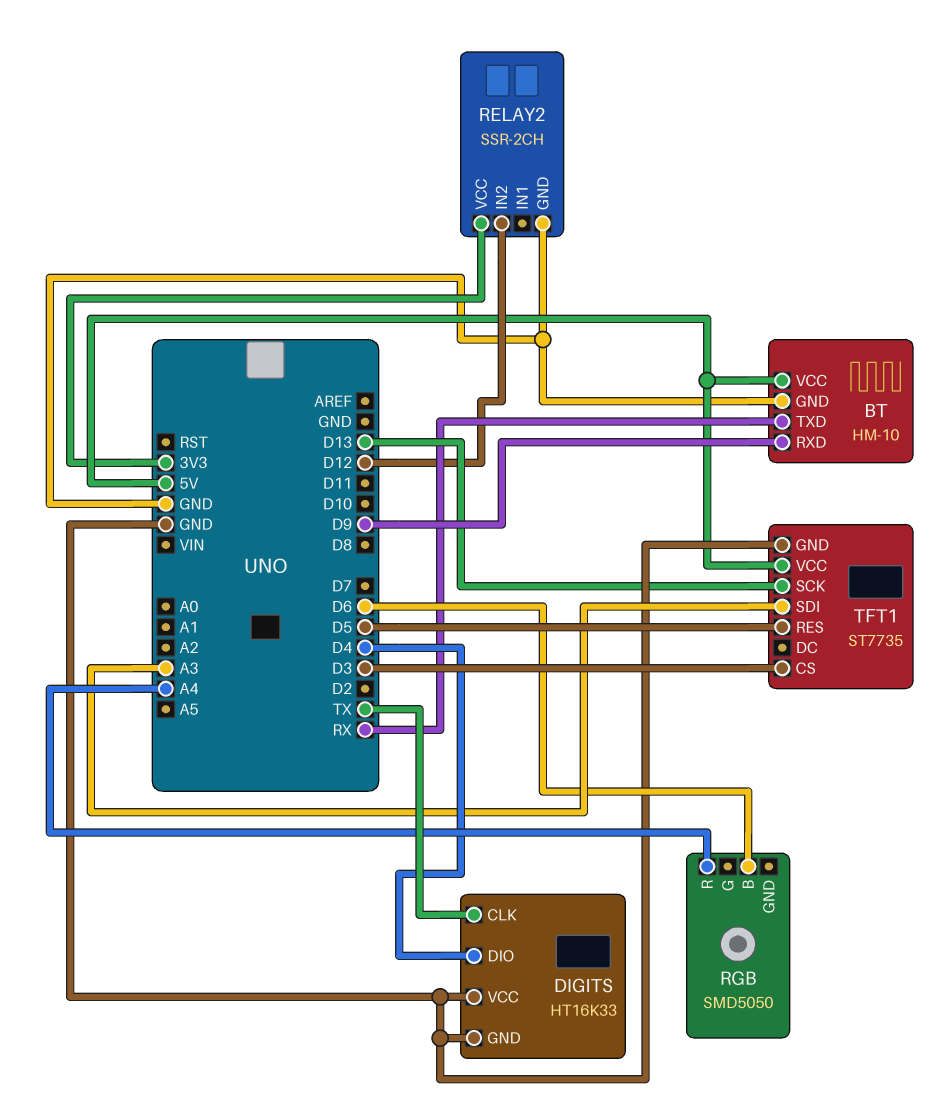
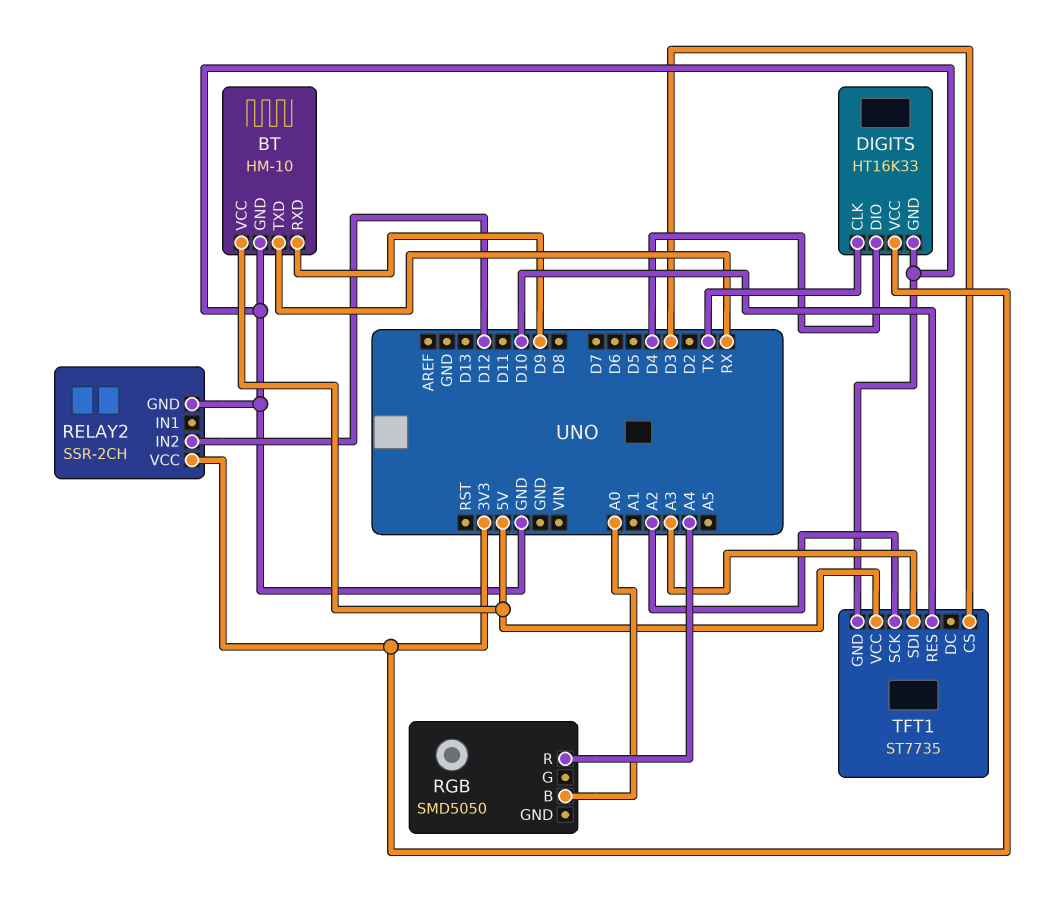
DIGITS pin VCC: GND -> 3V3
RGB pin B: D6 -> A0
TFT1 pin RES: D5 -> D10
TFT1 pin SCK: D13 -> A2

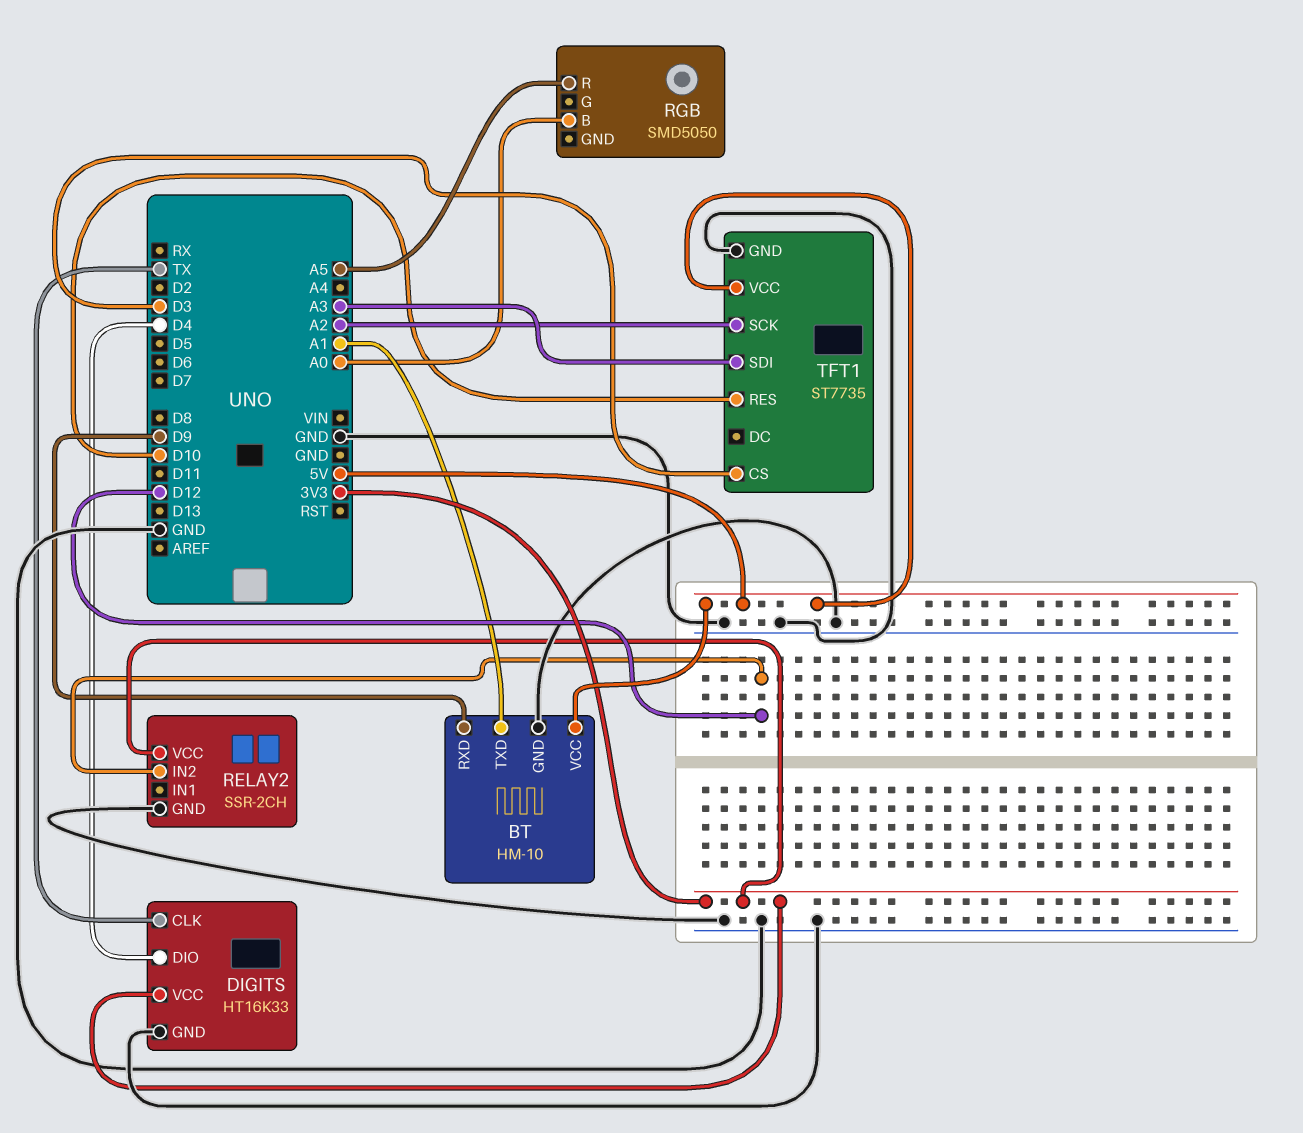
BT pin TXD: RX -> A1
RGB pin R: A4 -> A5

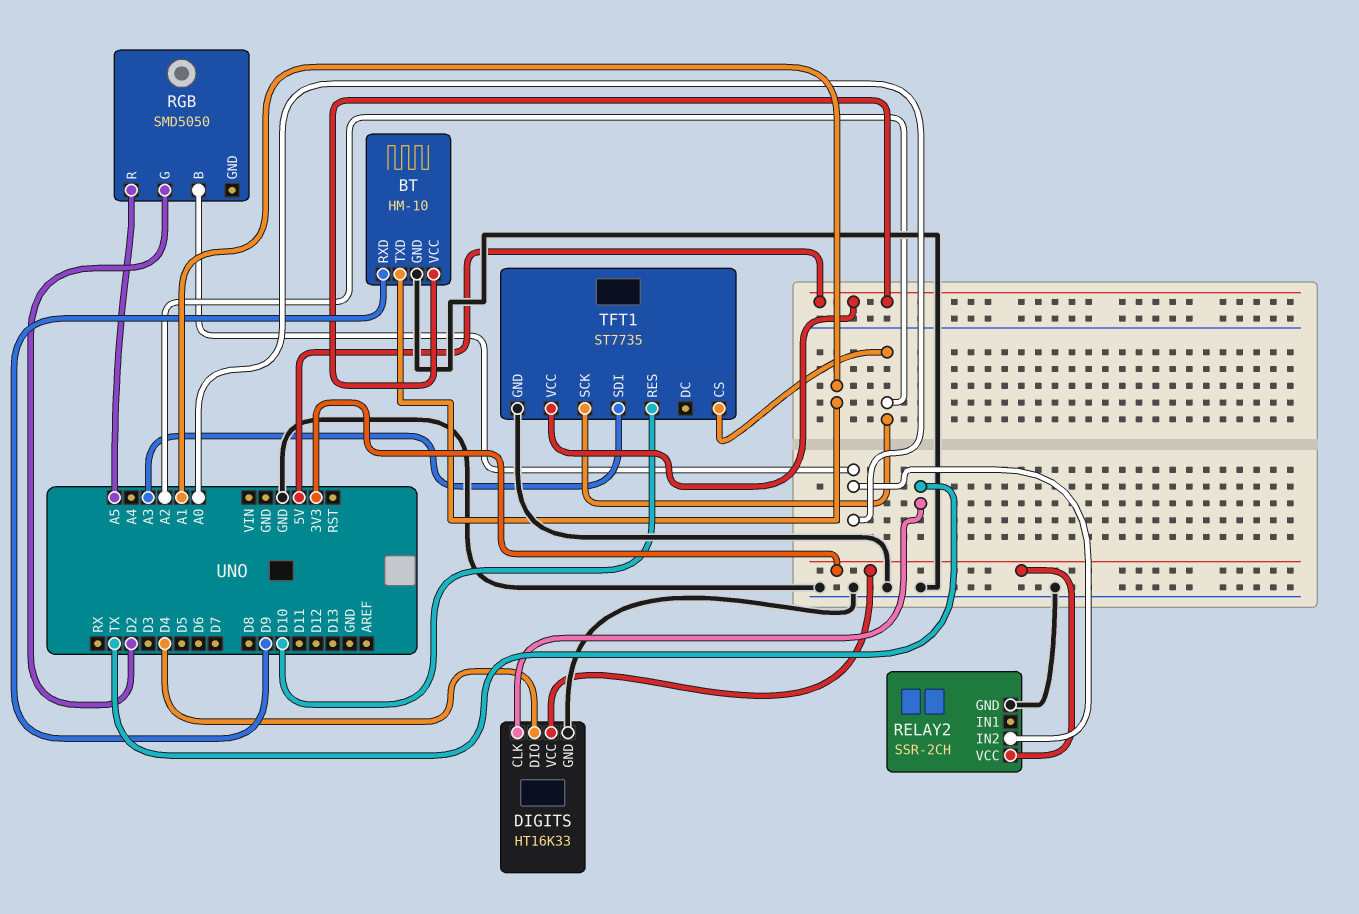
RELAY2 pin IN2: D12 -> A0
RGB pin G: none -> D2
TFT1 pin CS: D3 -> A2

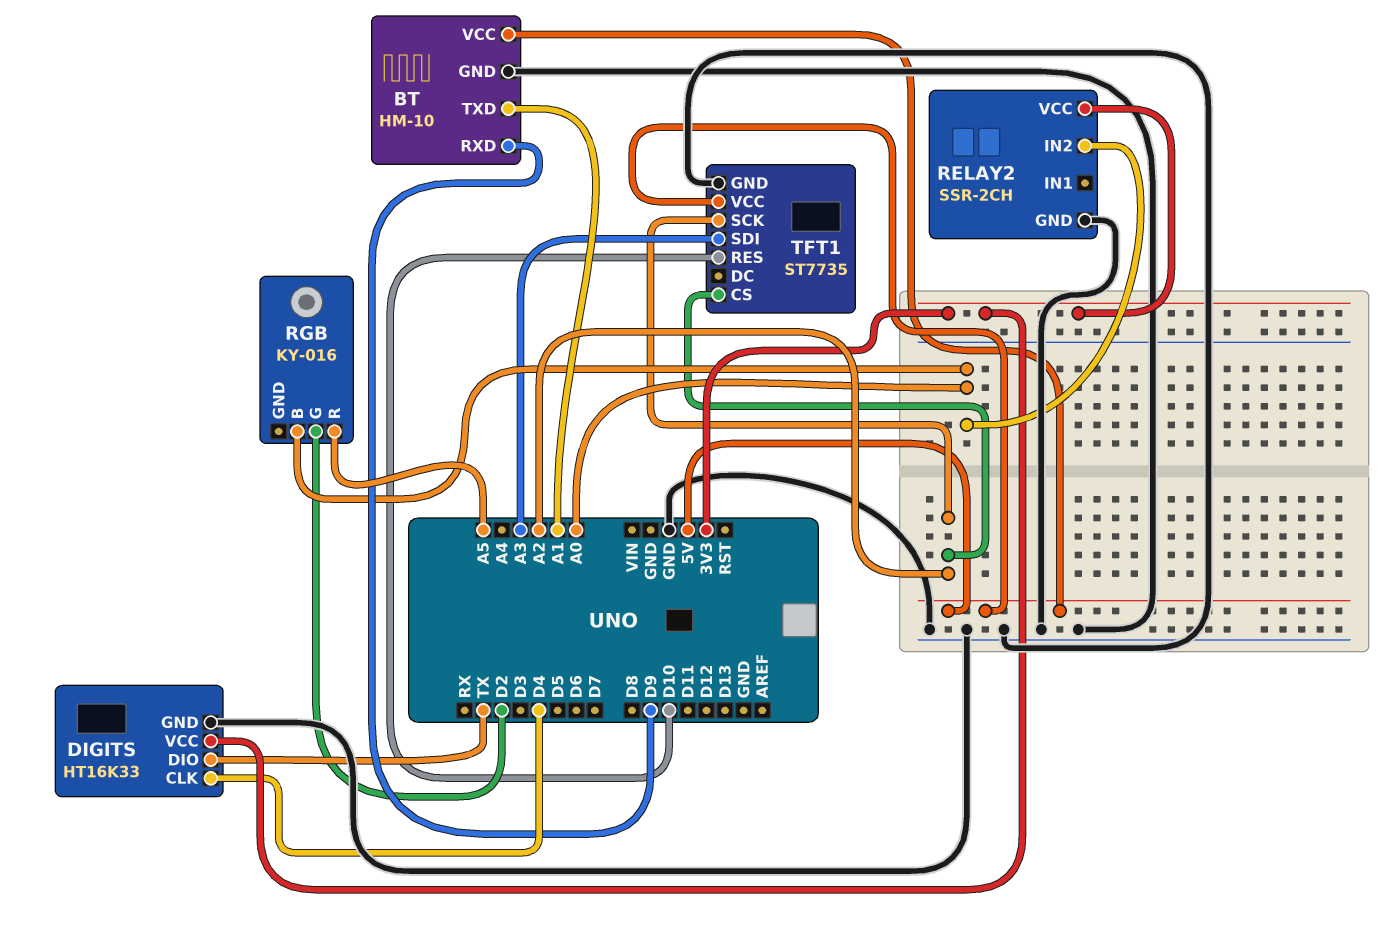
DIGITS pin CLK: TX -> D4
DIGITS pin DIO: D4 -> TX
RGB: SMD5050 -> KY-016

